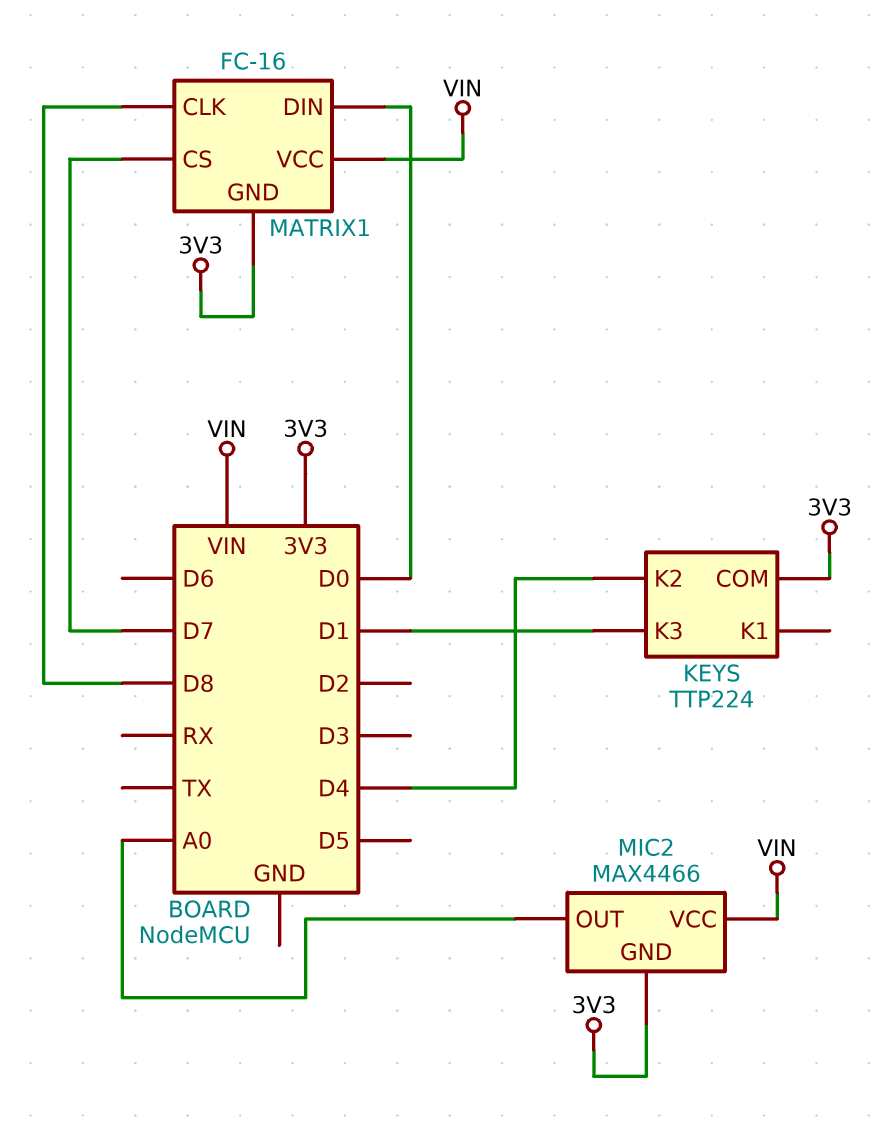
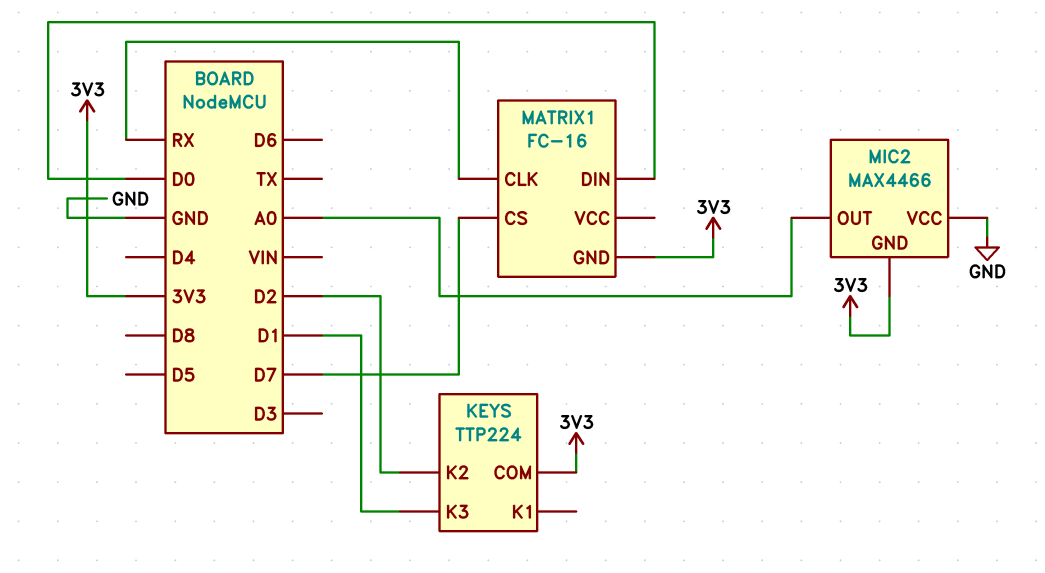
KEYS pin K2: D4 -> D2
MATRIX1 pin CLK: D8 -> RX
MATRIX1 pin VCC: VIN -> none
MIC2 pin VCC: VIN -> GND

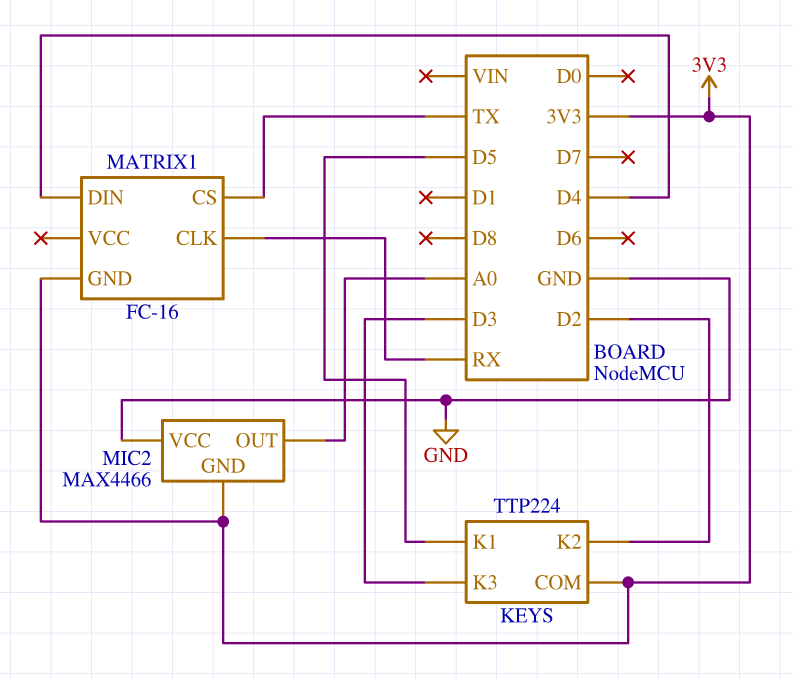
KEYS pin K1: none -> D5
KEYS pin K3: D1 -> D3
MATRIX1 pin CS: D7 -> TX
MATRIX1 pin DIN: D0 -> D4

